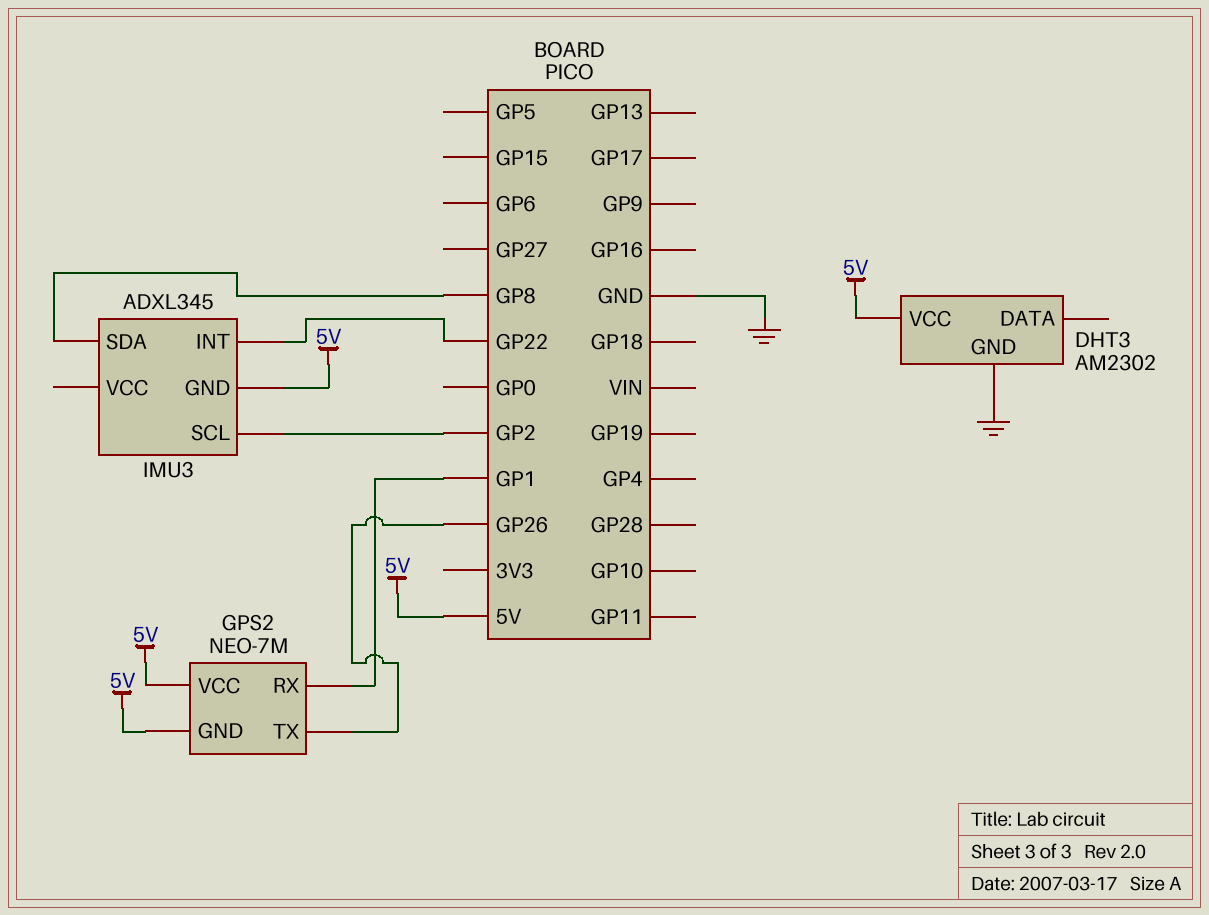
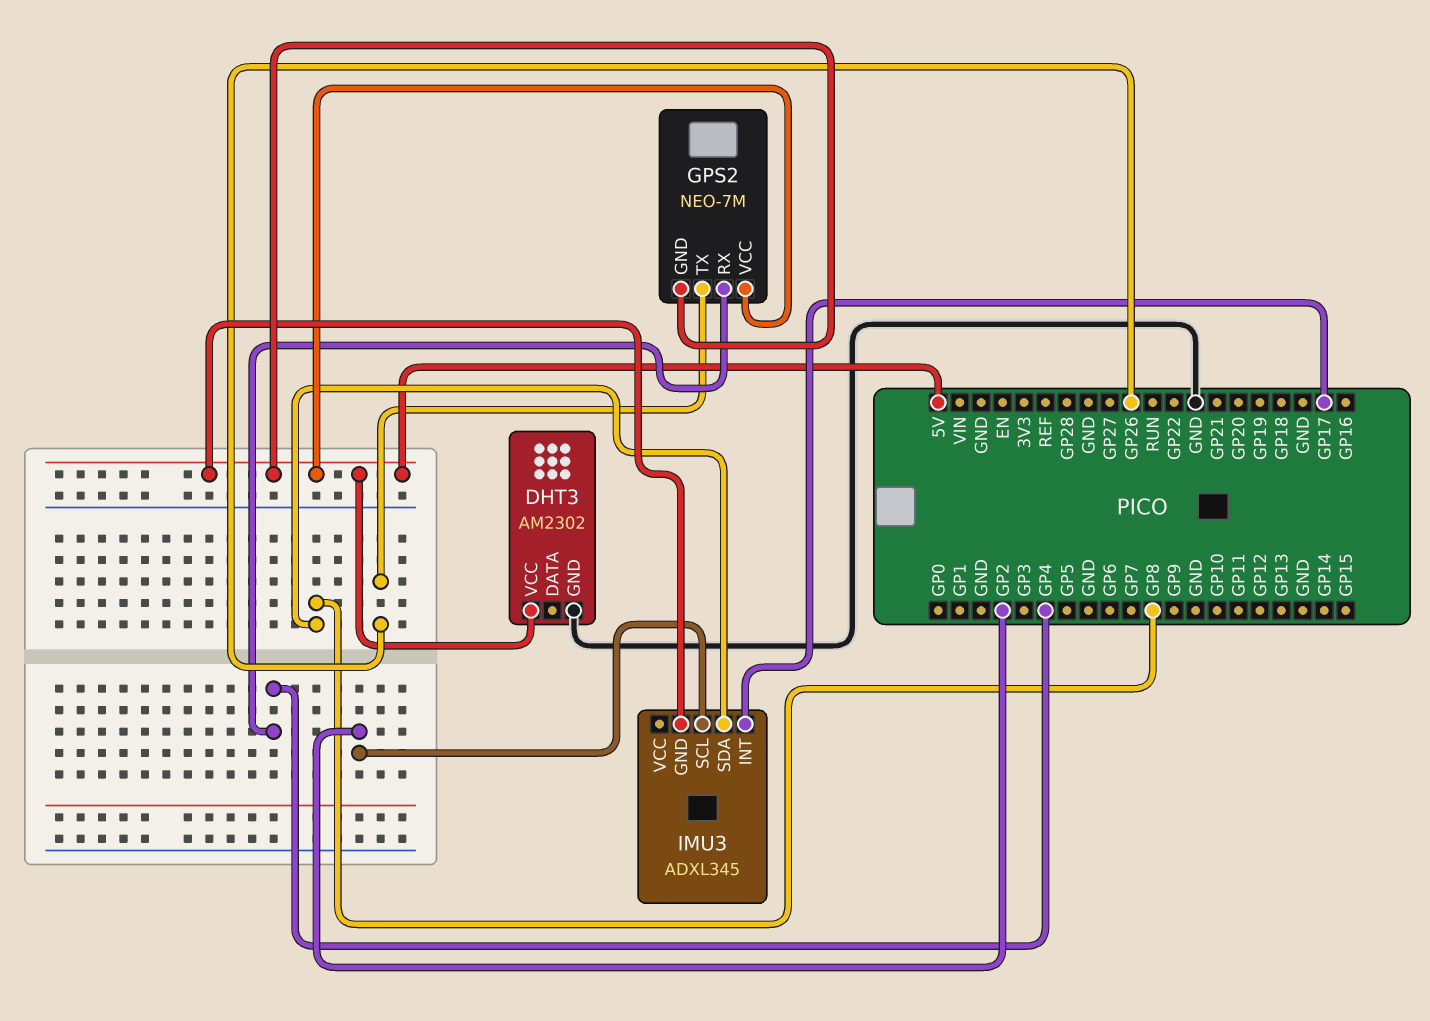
GPS2 pin RX: GP1 -> GP4
IMU3 pin INT: GP22 -> GP17

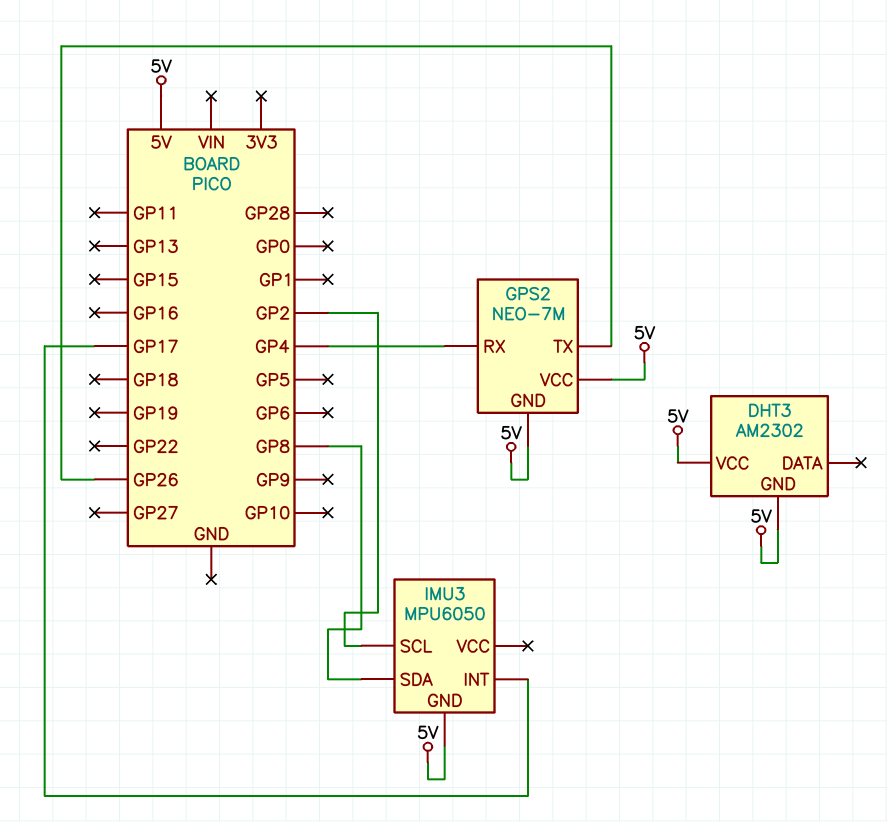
DHT3 pin GND: GND -> 5V
IMU3: ADXL345 -> MPU6050

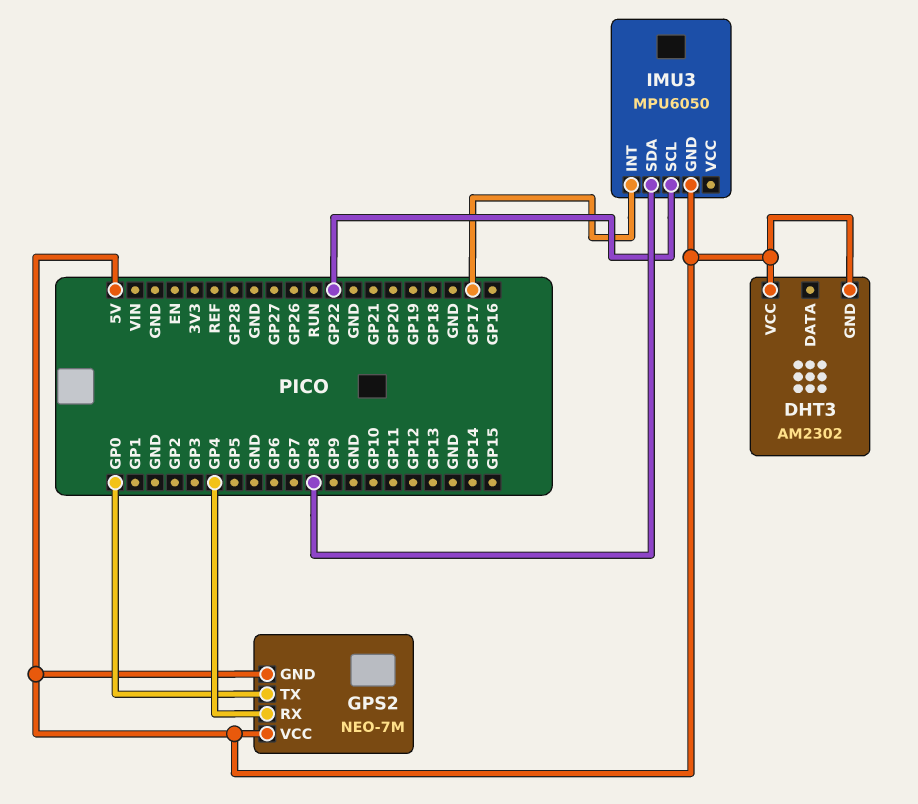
GPS2 pin TX: GP26 -> GP0
IMU3 pin SCL: GP2 -> GP22

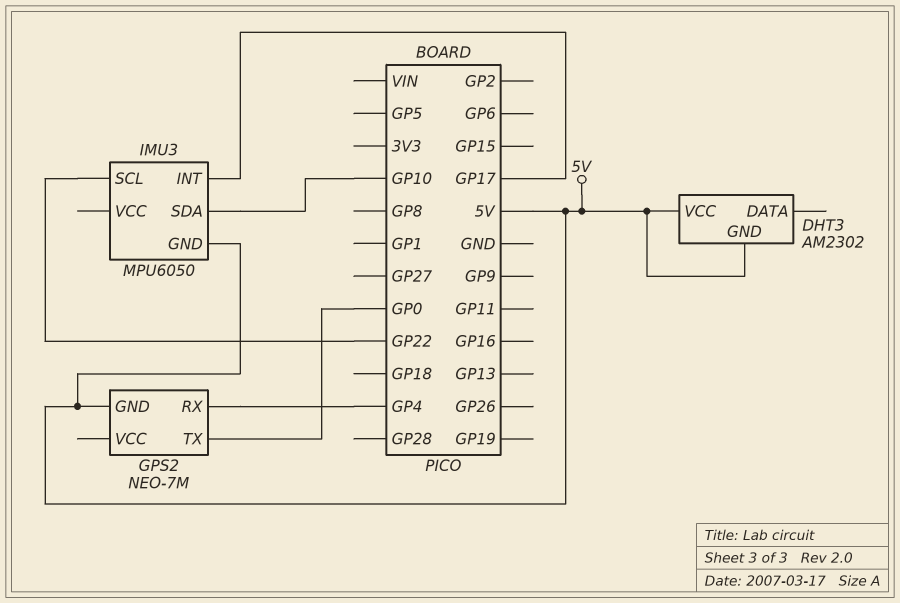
GPS2 pin VCC: 5V -> none
IMU3 pin SDA: GP8 -> GP10

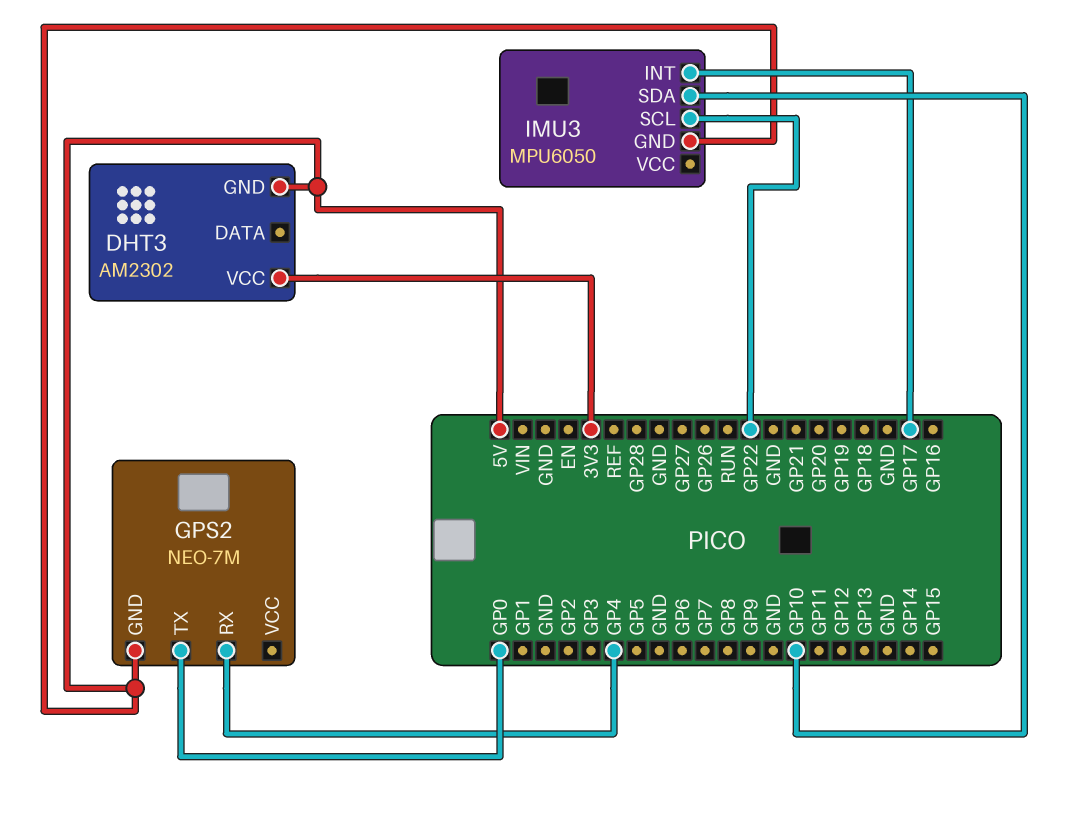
DHT3 pin VCC: 5V -> 3V3

